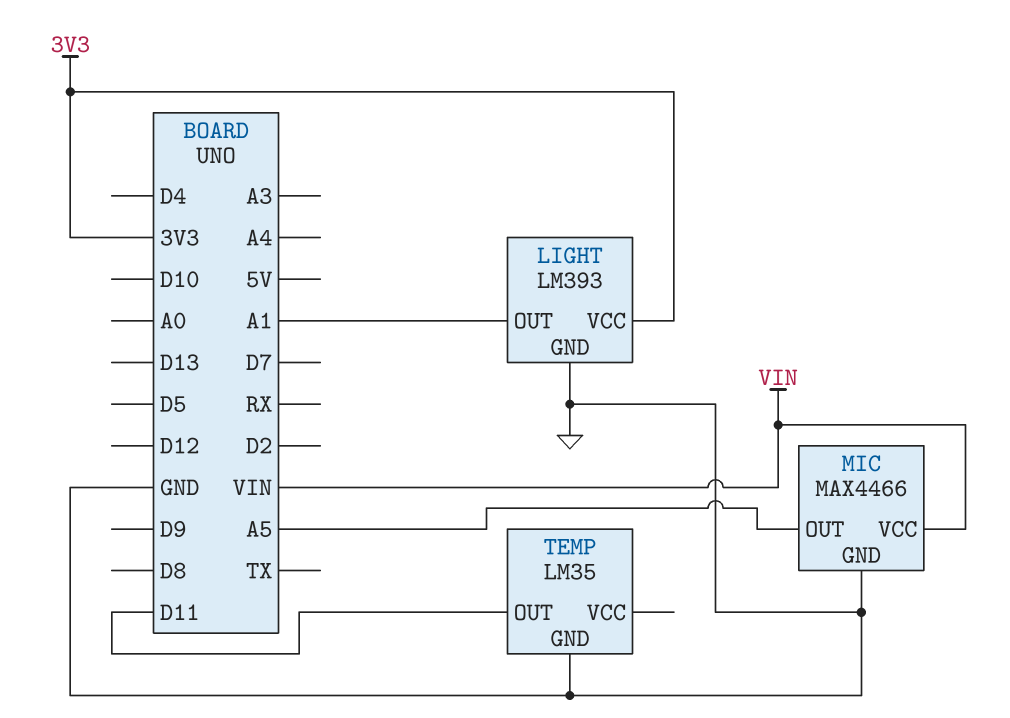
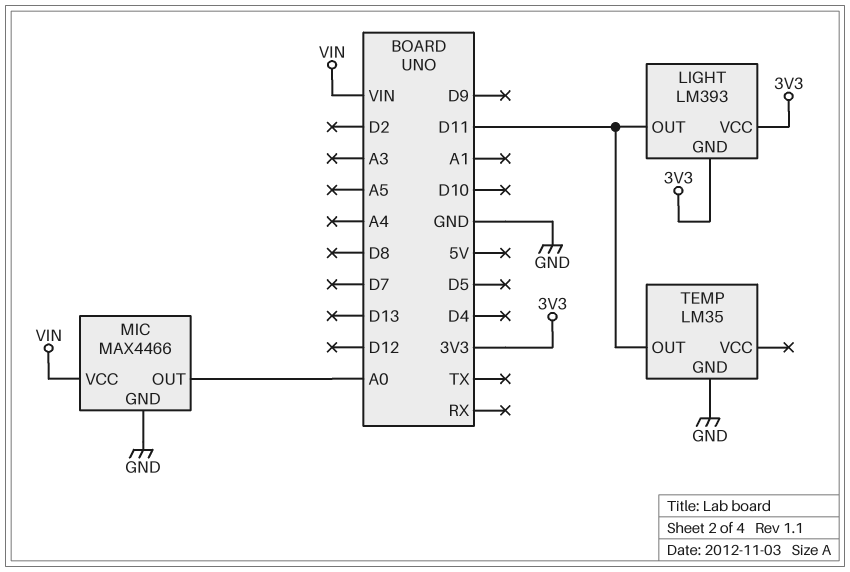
LIGHT pin GND: GND -> 3V3
LIGHT pin OUT: A1 -> D11
MIC pin OUT: A5 -> A0

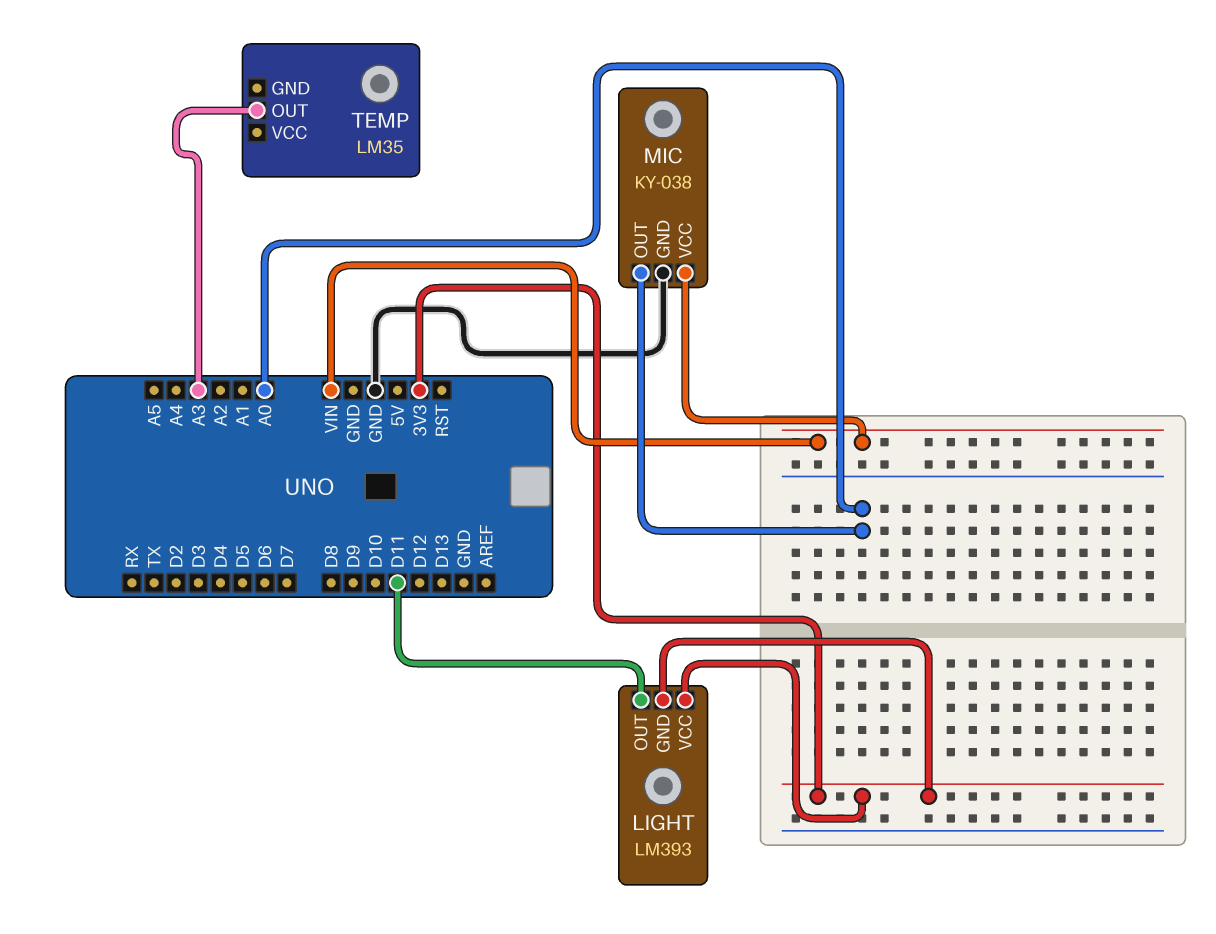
MIC: MAX4466 -> KY-038
TEMP pin GND: GND -> none
TEMP pin OUT: D11 -> A3

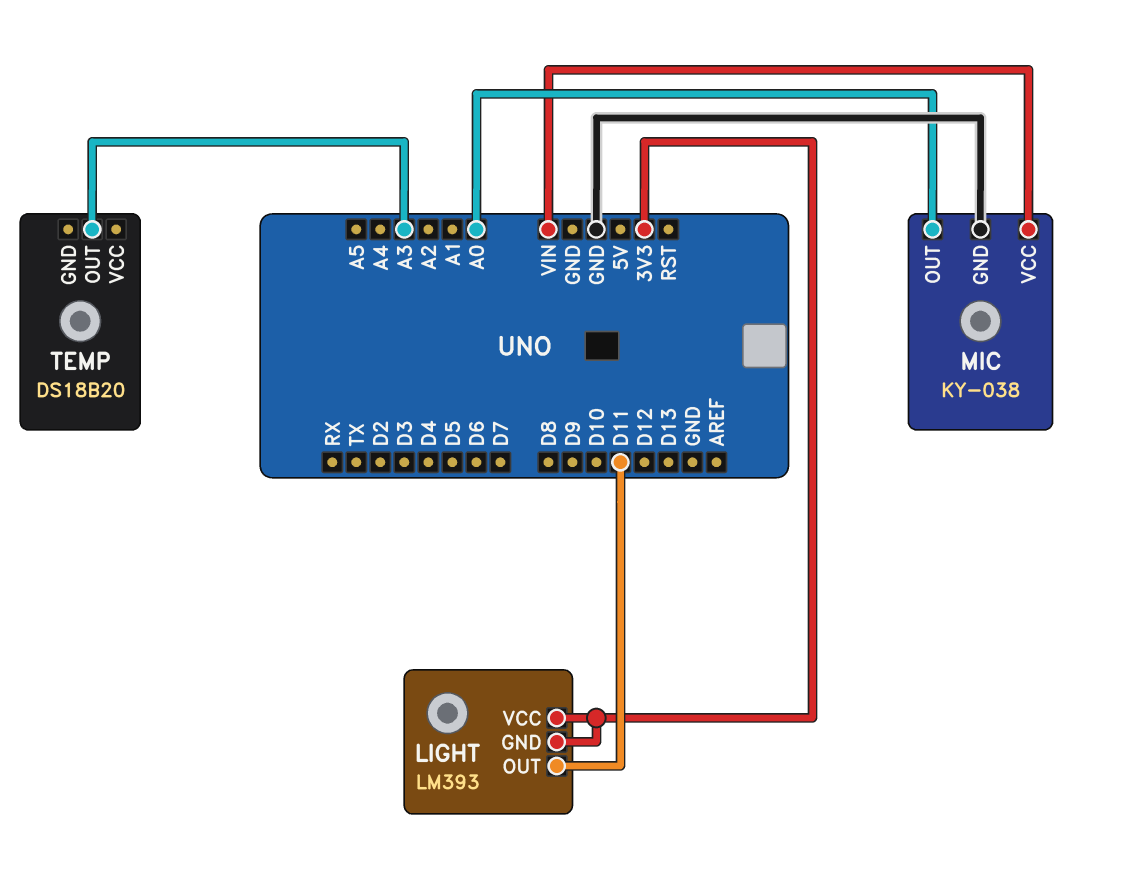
TEMP: LM35 -> DS18B20

